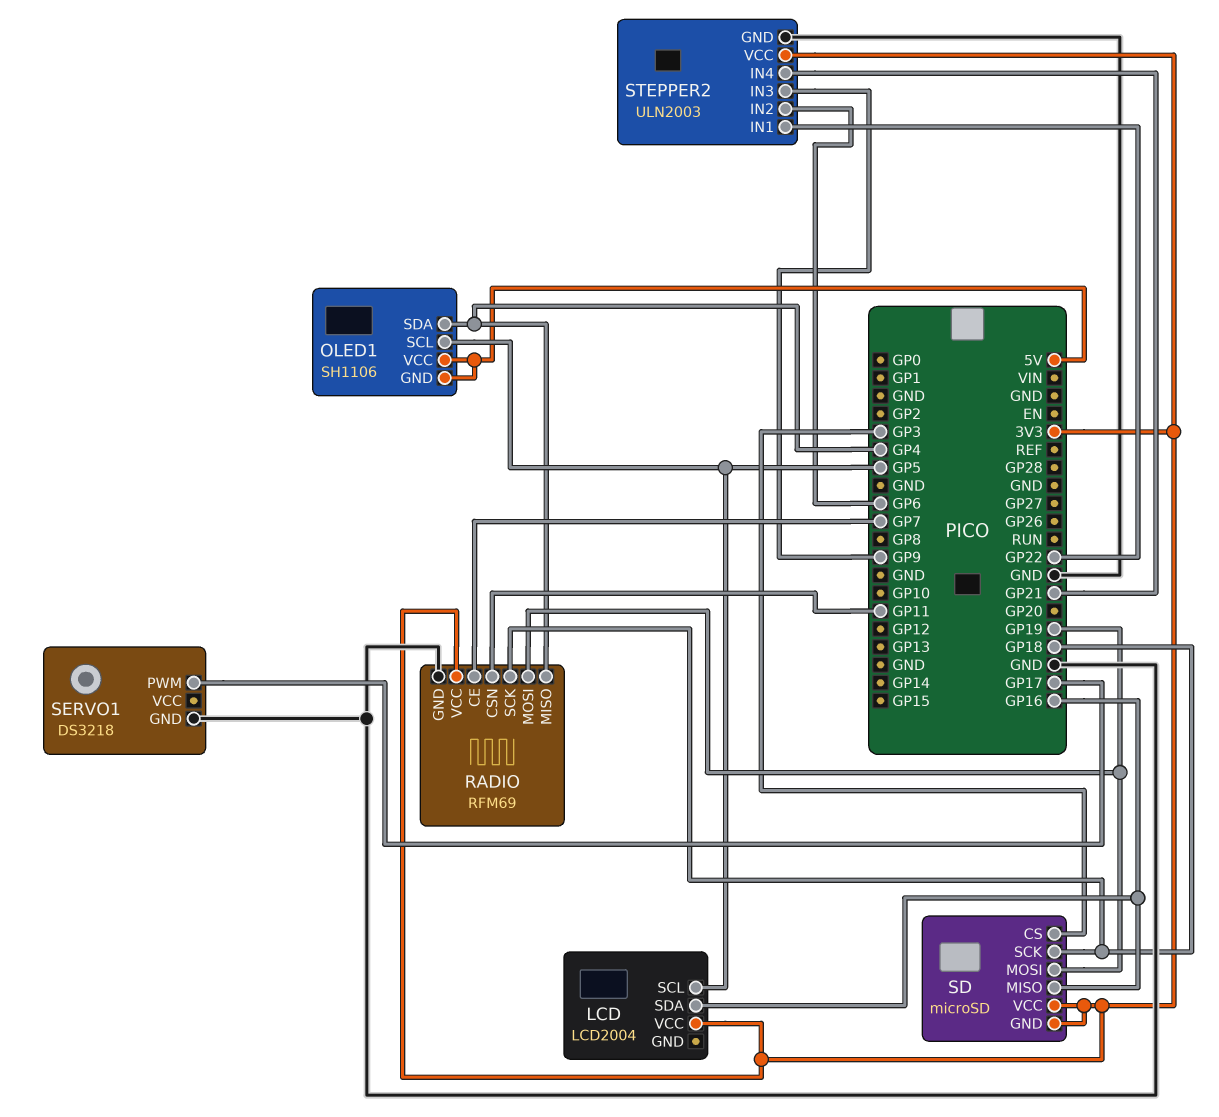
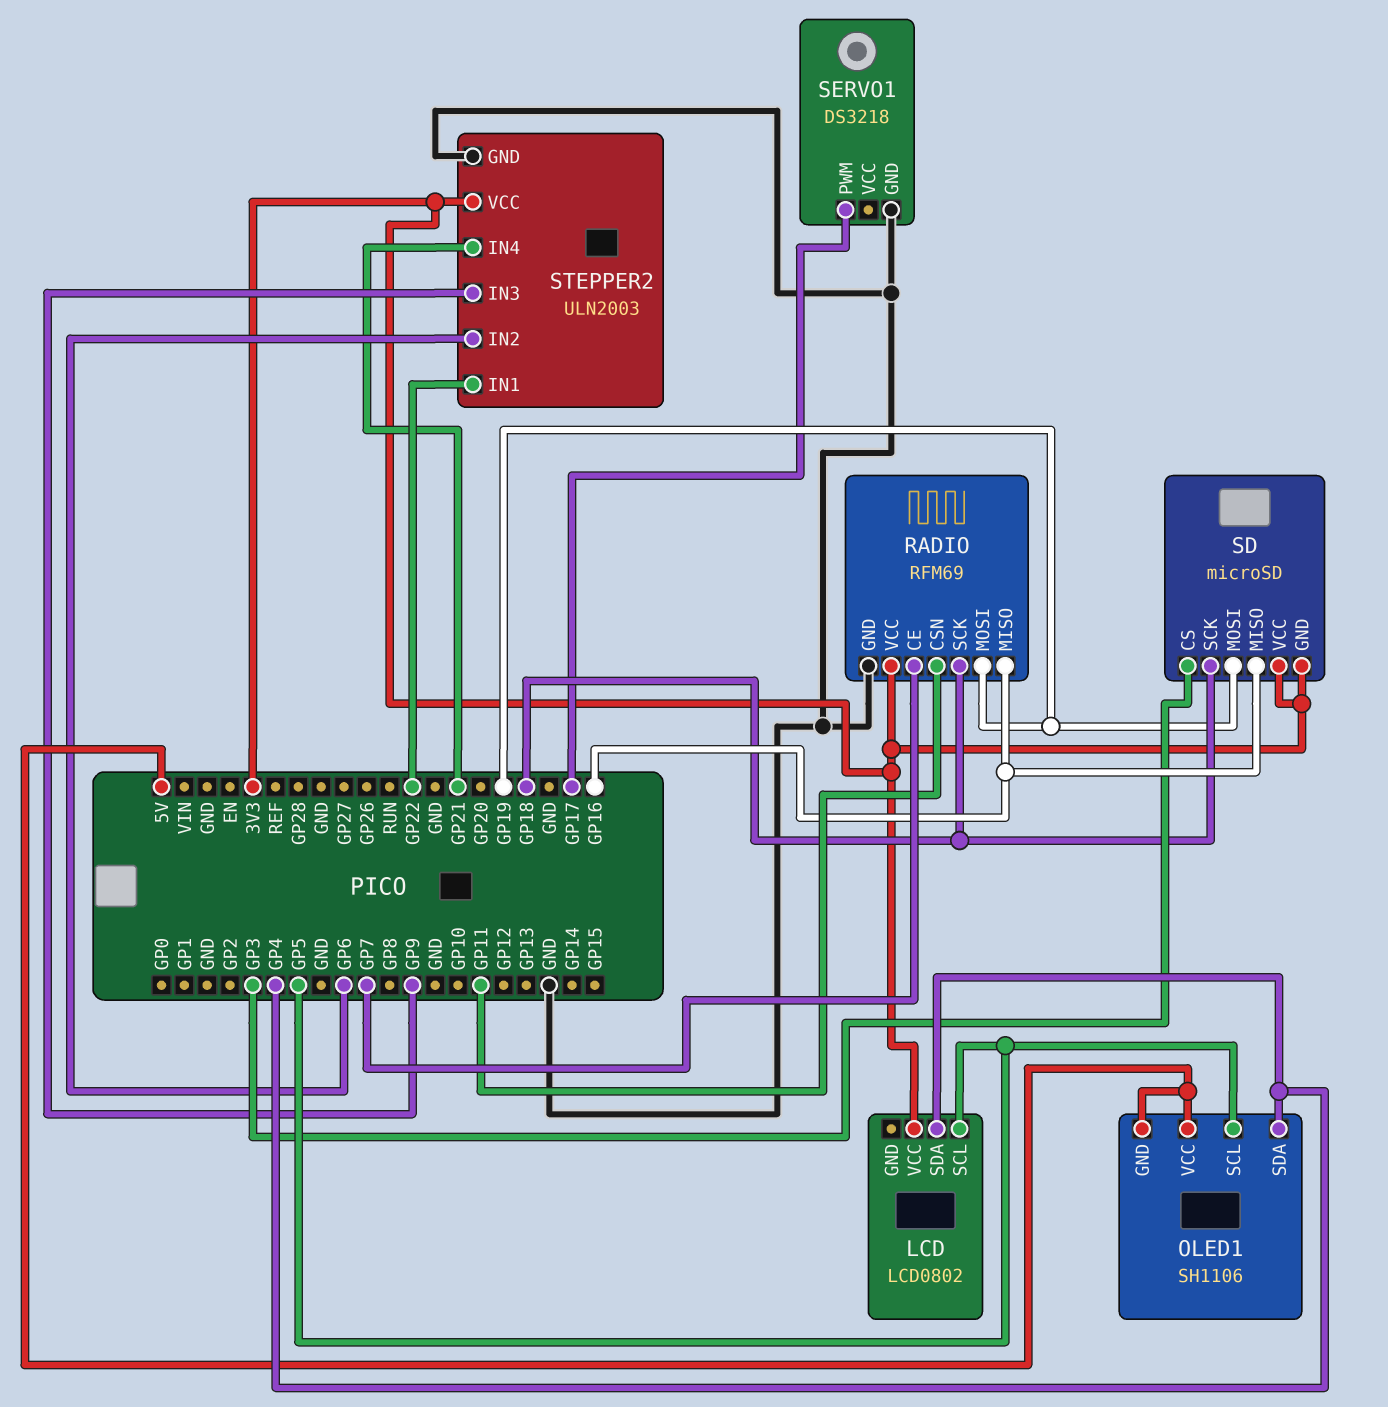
LCD: LCD2004 -> LCD0802
LCD pin SDA: GP16 -> GP4
RADIO pin MISO: GP4 -> GP16

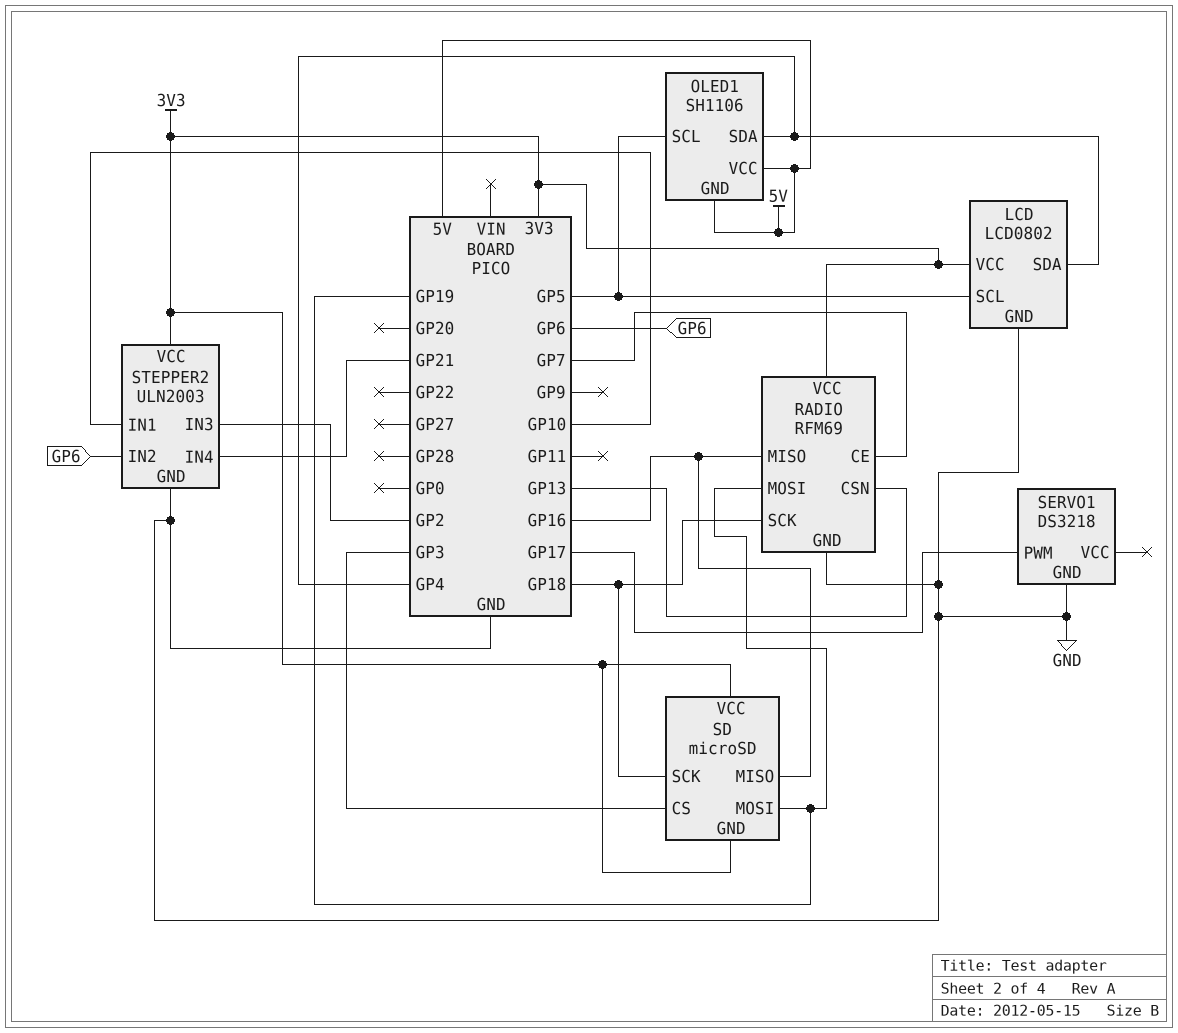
LCD pin GND: none -> GND
RADIO pin CSN: GP11 -> GP13
STEPPER2 pin IN1: GP22 -> GP10
STEPPER2 pin IN3: GP9 -> GP2

